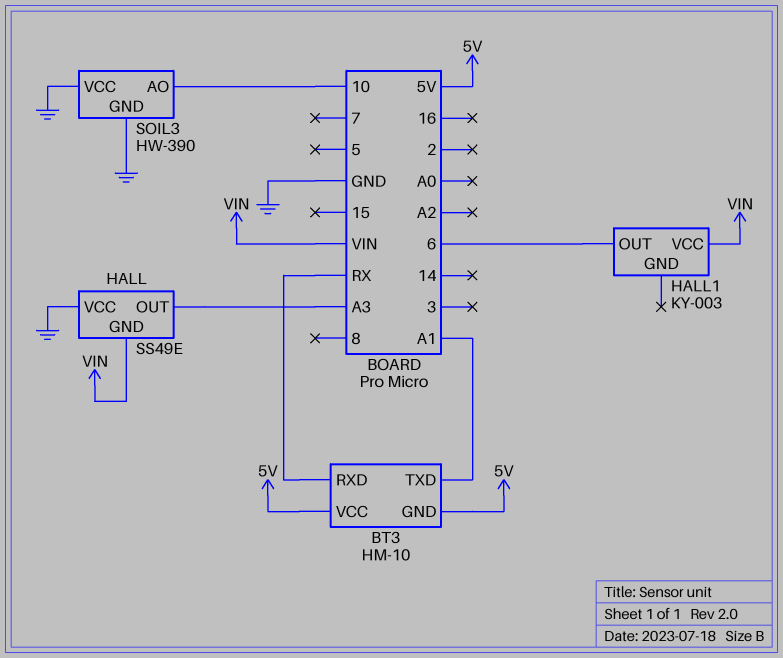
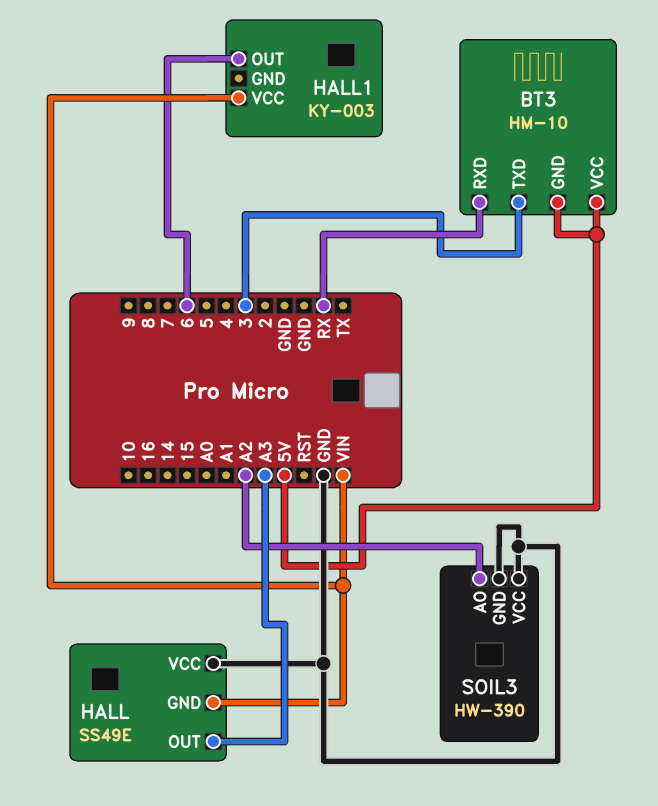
BT3 pin TXD: A1 -> 3
SOIL3 pin AO: 10 -> A2

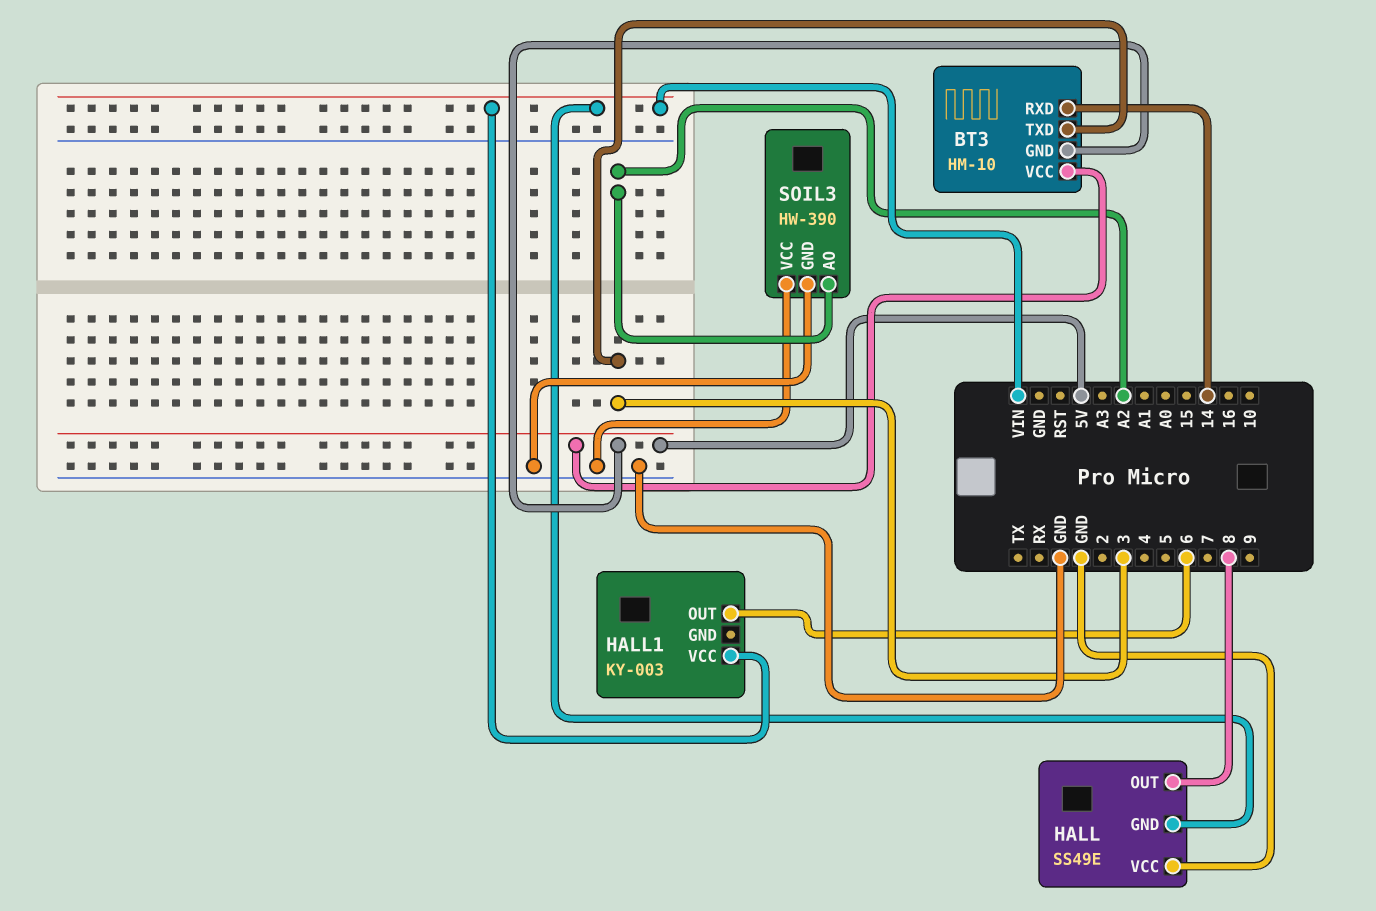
BT3 pin RXD: RX -> 14
HALL pin OUT: A3 -> 8

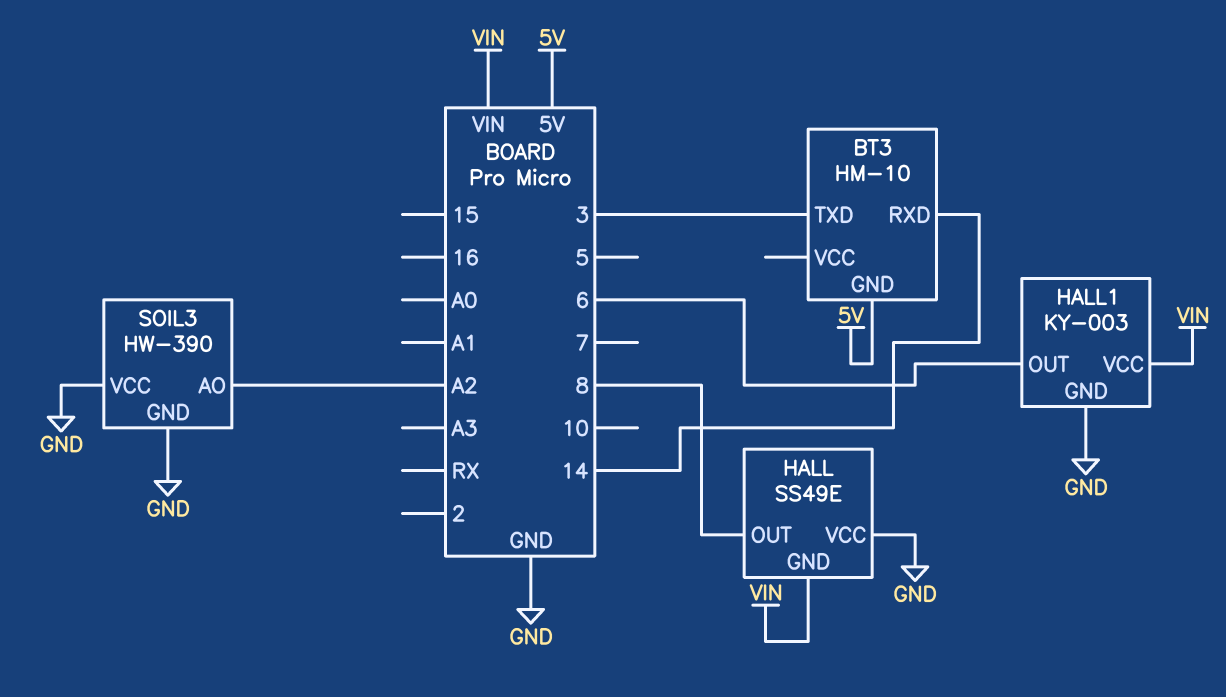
BT3 pin VCC: 5V -> none
HALL1 pin GND: none -> GND

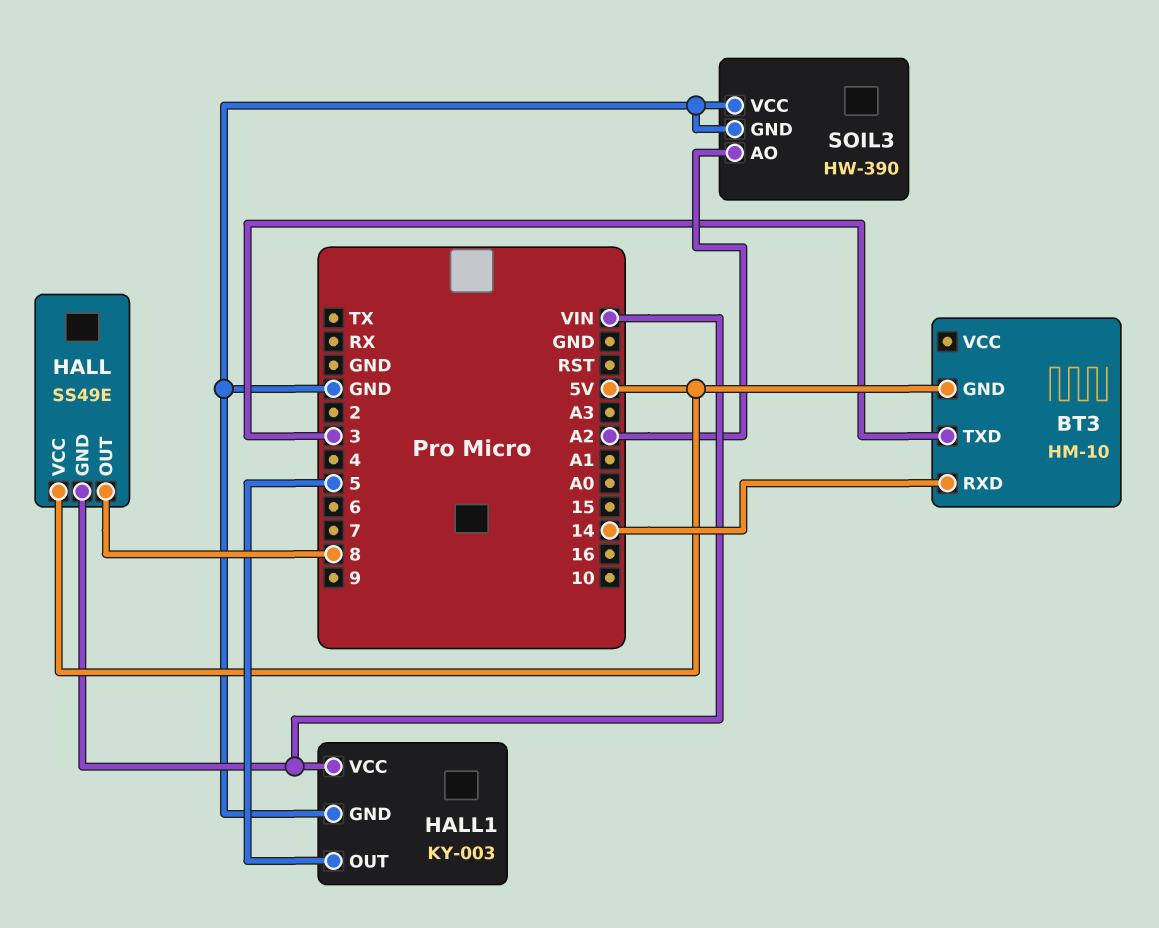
HALL pin VCC: GND -> 5V
HALL1 pin OUT: 6 -> 5

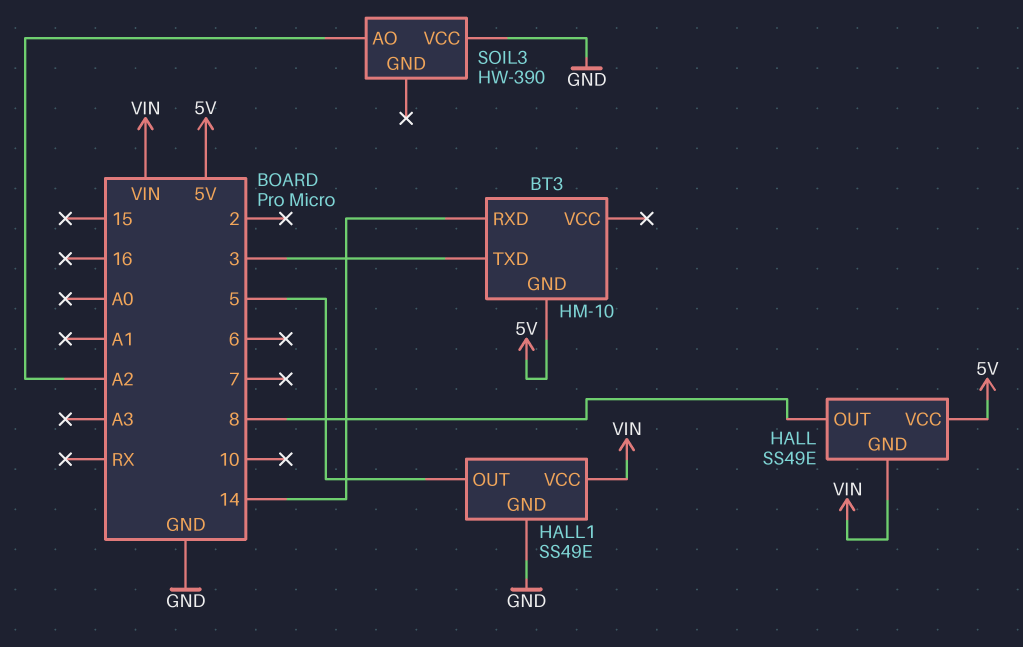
HALL1: KY-003 -> SS49E
SOIL3 pin GND: GND -> none

